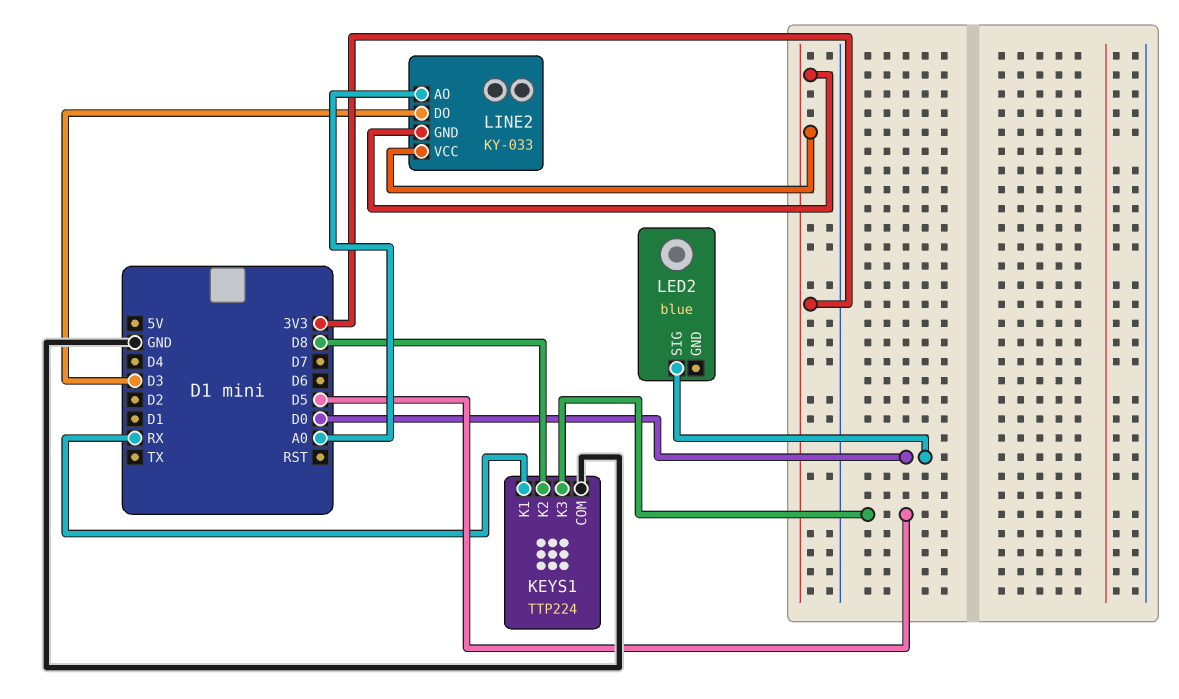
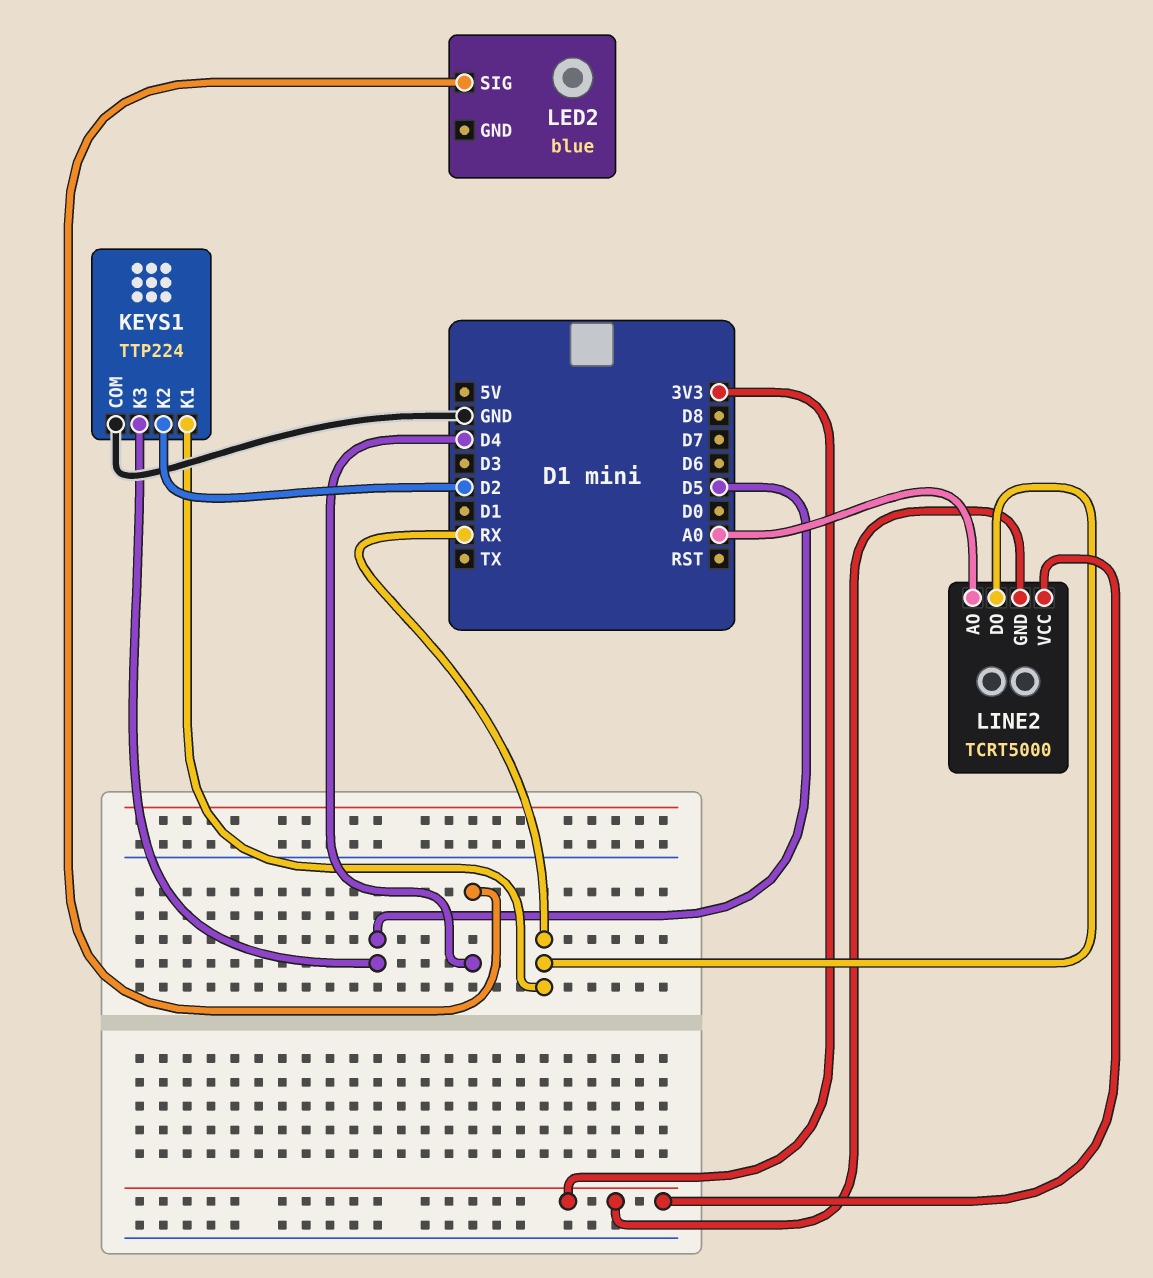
KEYS1 pin K2: D8 -> D2
LED2 pin SIG: D0 -> D4
LINE2: KY-033 -> TCRT5000
LINE2 pin DO: D3 -> RX

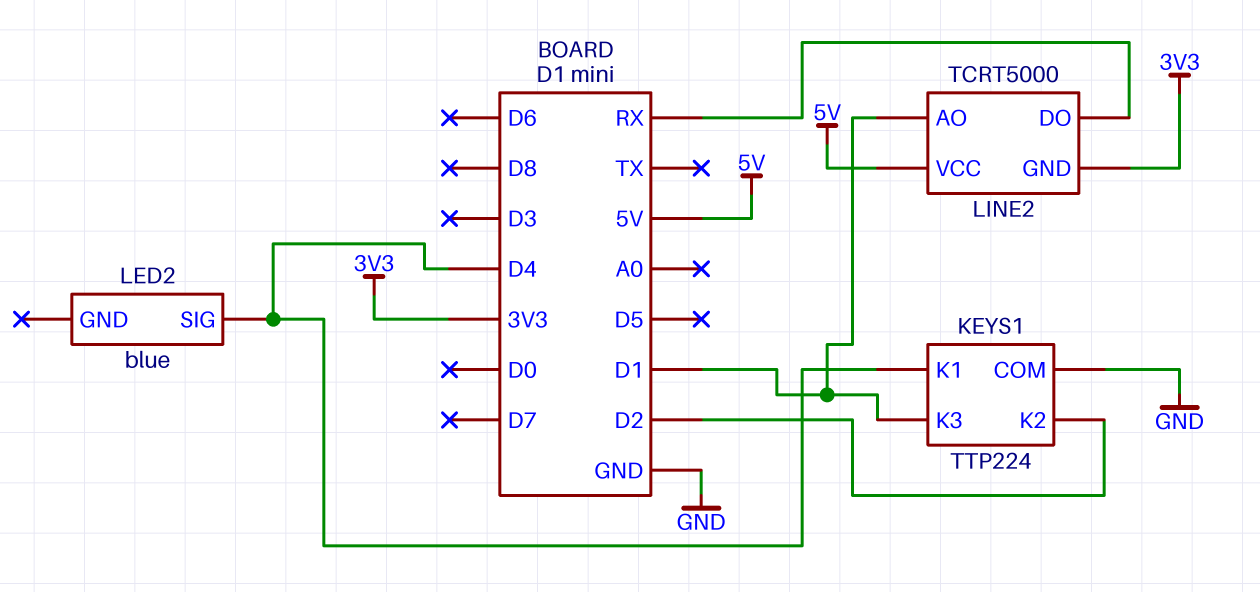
KEYS1 pin K1: RX -> D4
KEYS1 pin K3: D5 -> D1
LINE2 pin AO: A0 -> D1
LINE2 pin VCC: 3V3 -> 5V

